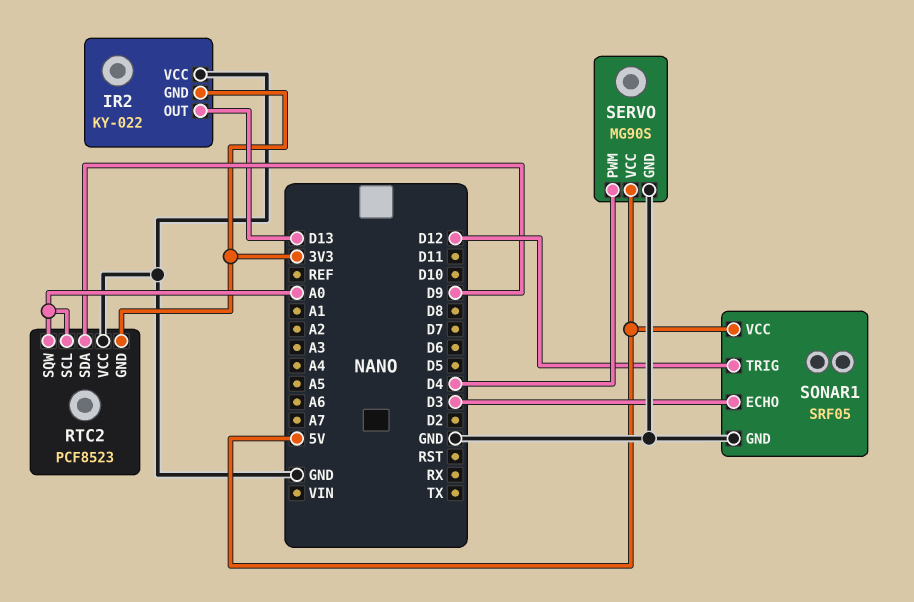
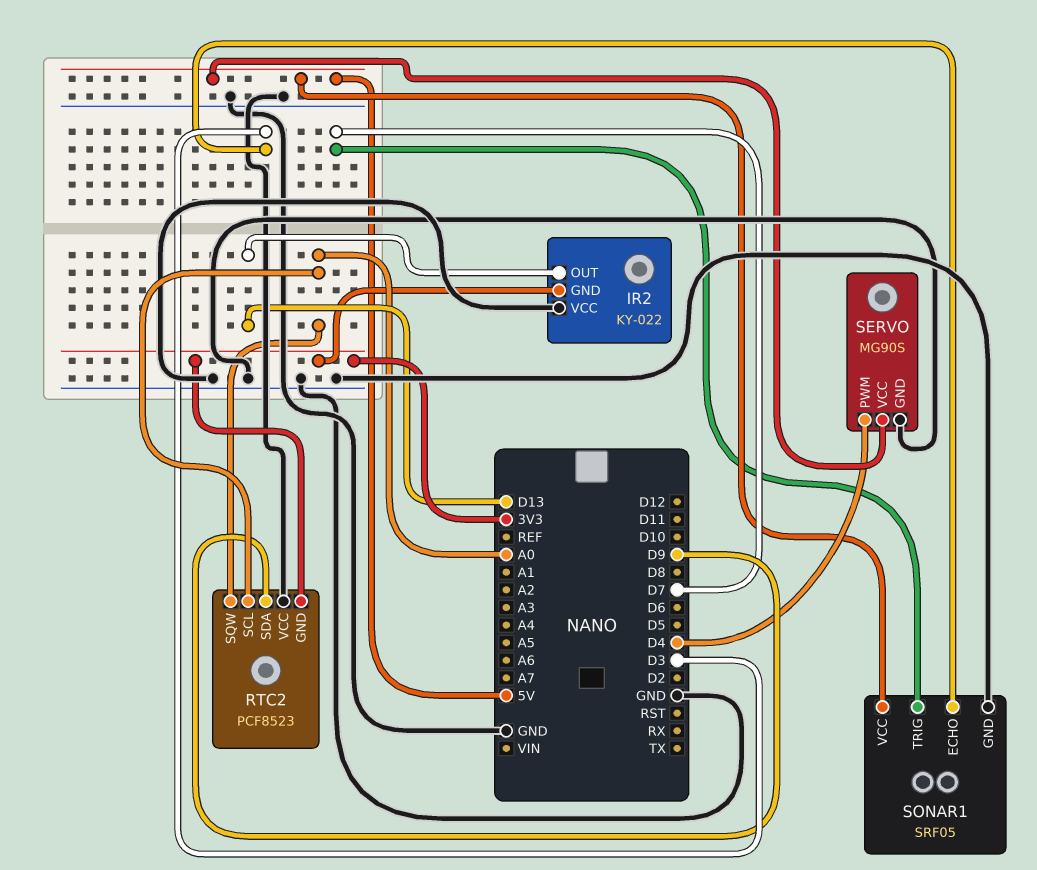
SONAR1 pin TRIG: D12 -> D7

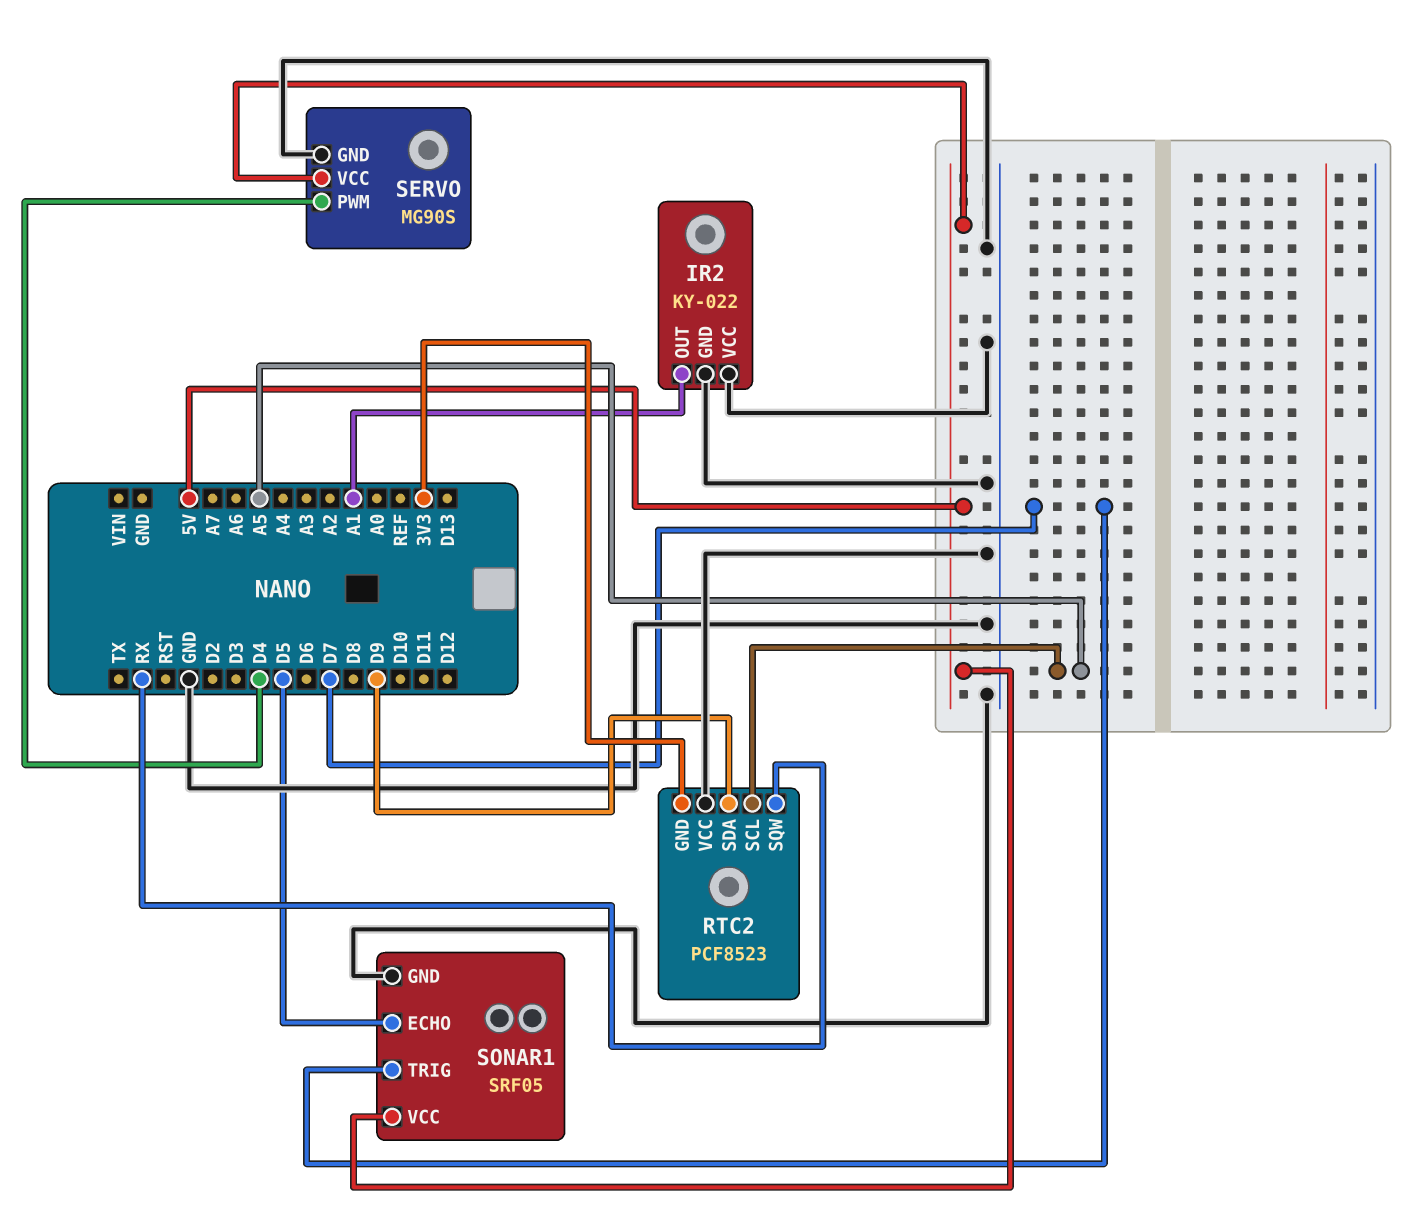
IR2 pin GND: 3V3 -> GND
IR2 pin OUT: D13 -> A1
RTC2 pin SCL: A0 -> A5
RTC2 pin SQW: A0 -> RX
SONAR1 pin ECHO: D3 -> D5

